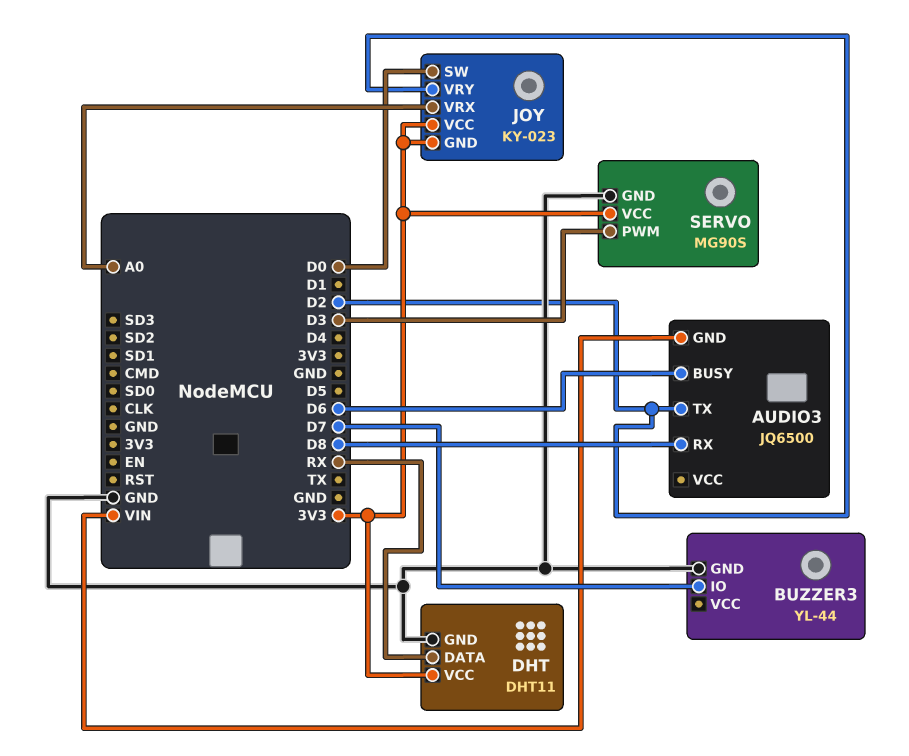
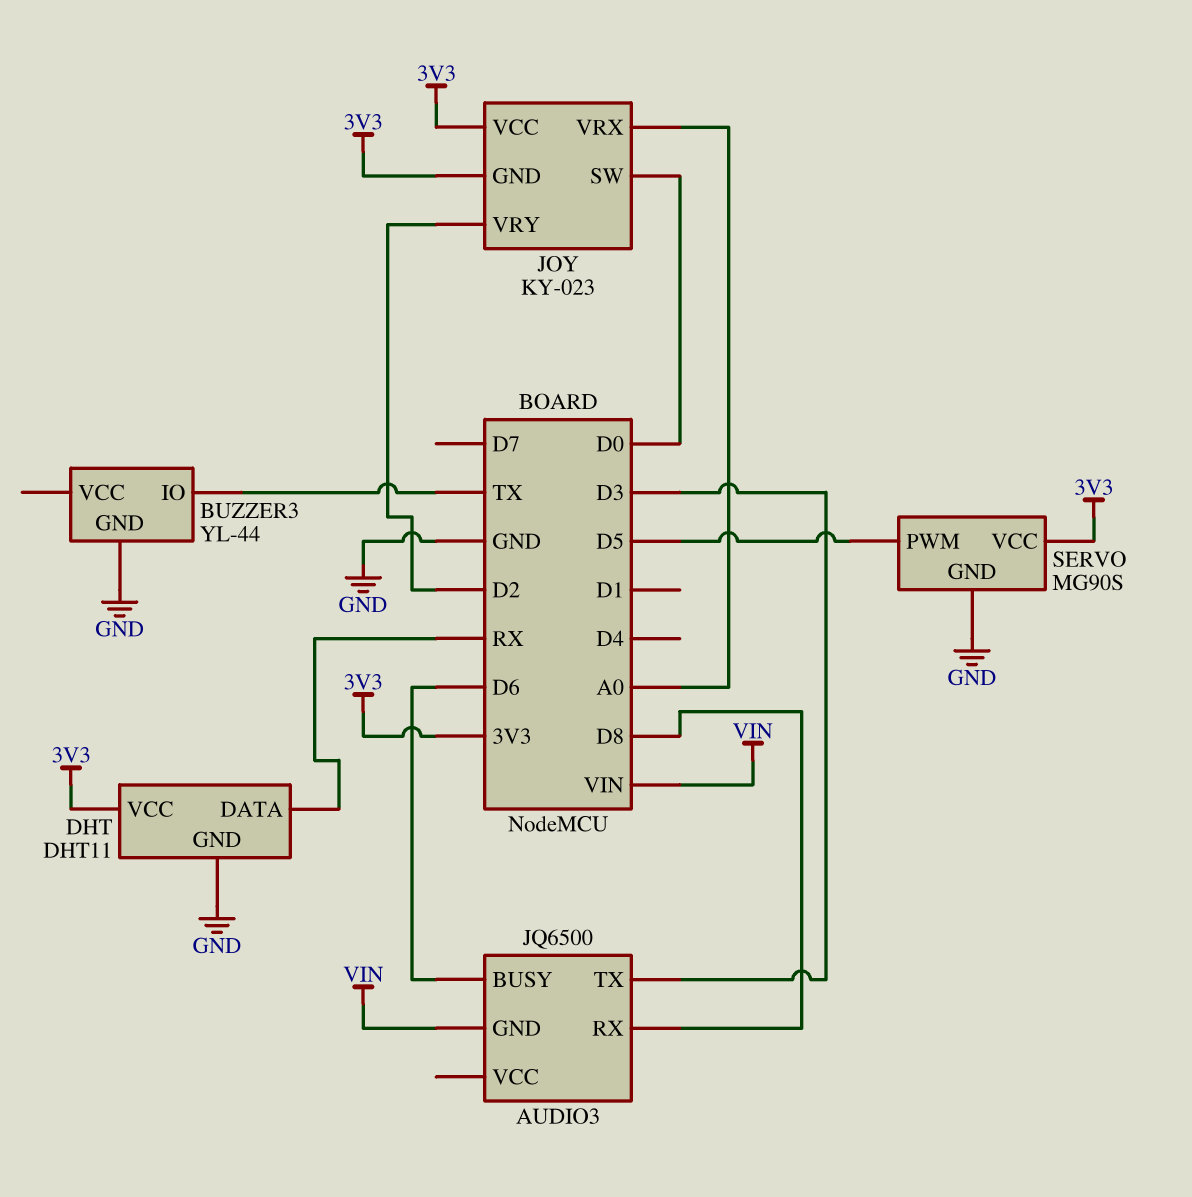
AUDIO3 pin TX: D2 -> D3
BUZZER3 pin IO: D7 -> TX
SERVO pin PWM: D3 -> D5

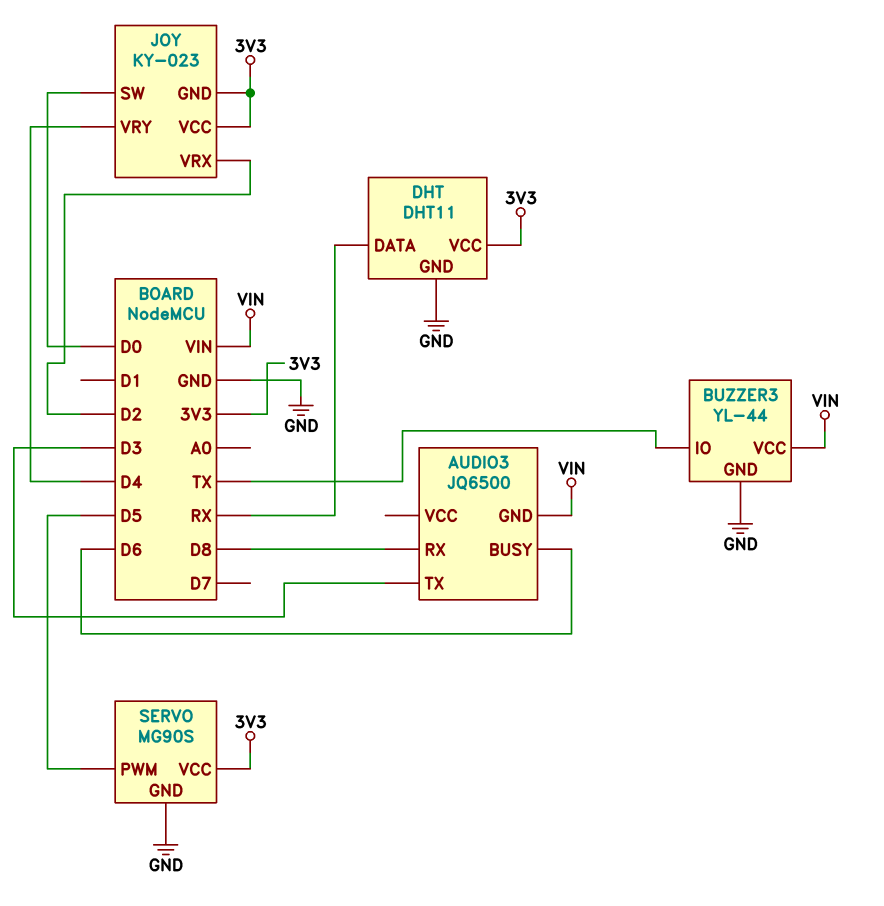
BUZZER3 pin VCC: none -> VIN
JOY pin VRX: A0 -> D2
JOY pin VRY: D2 -> D4

